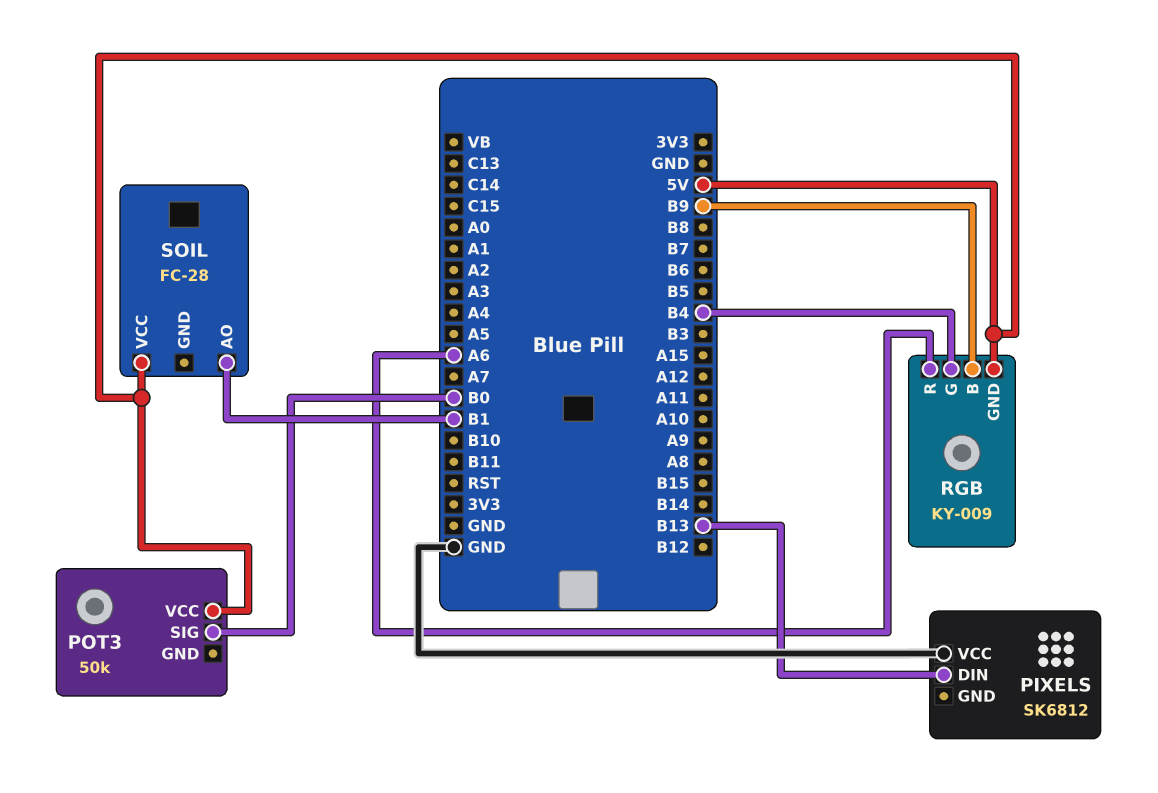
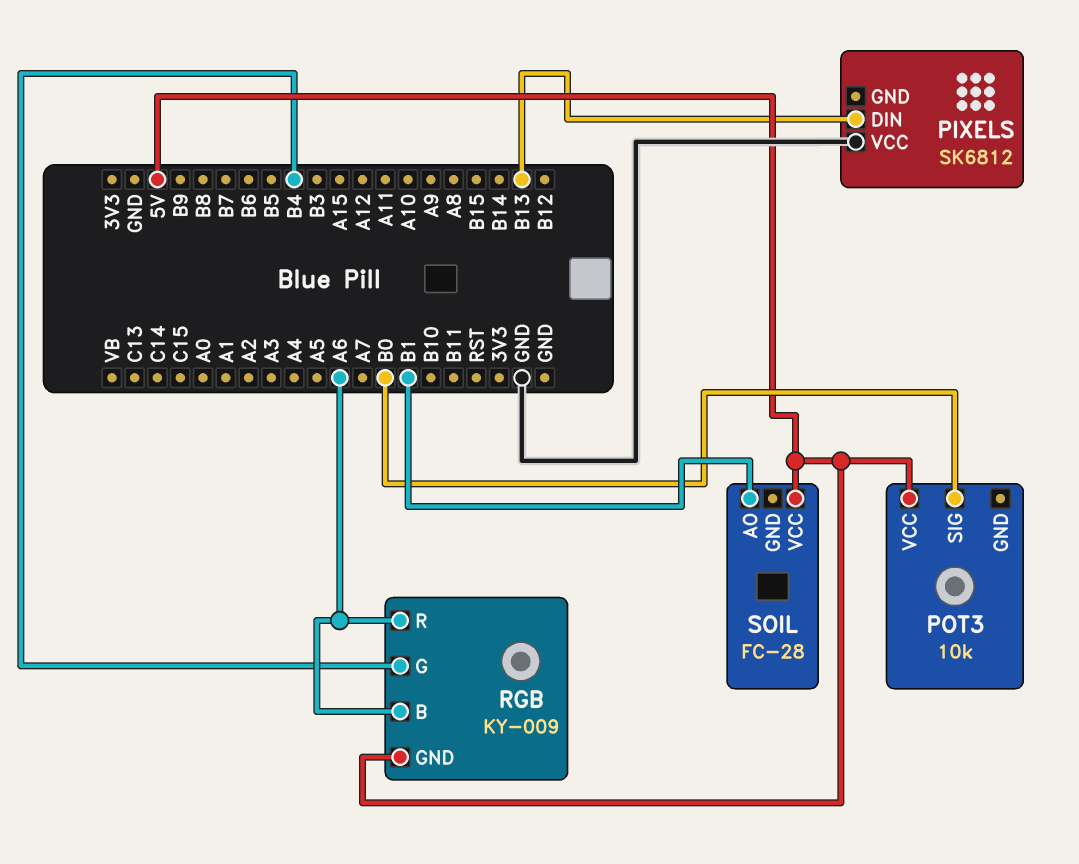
POT3: 50k -> 10k
RGB pin B: B9 -> A6

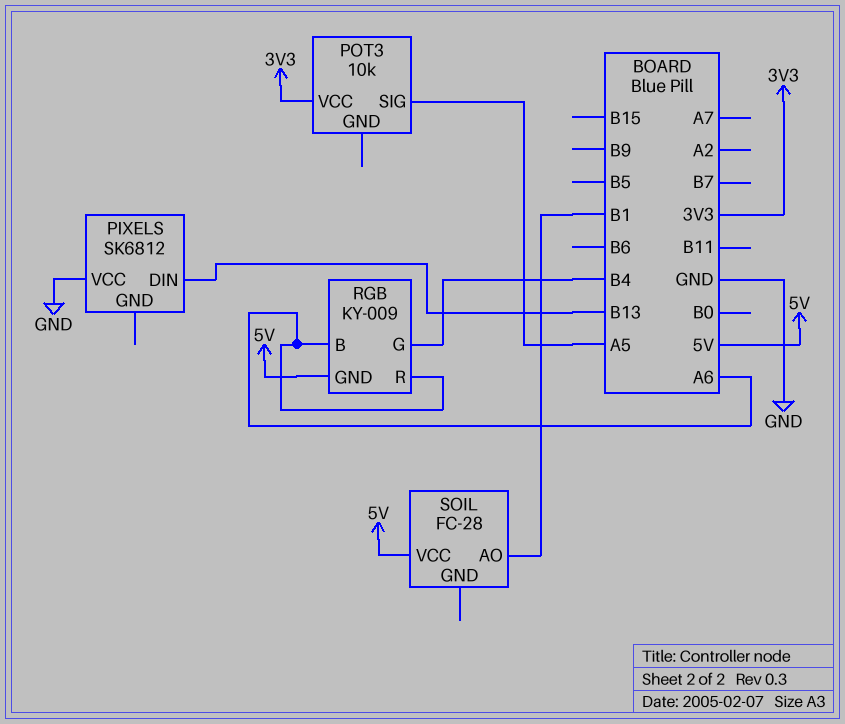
POT3 pin SIG: B0 -> A5
POT3 pin VCC: 5V -> 3V3

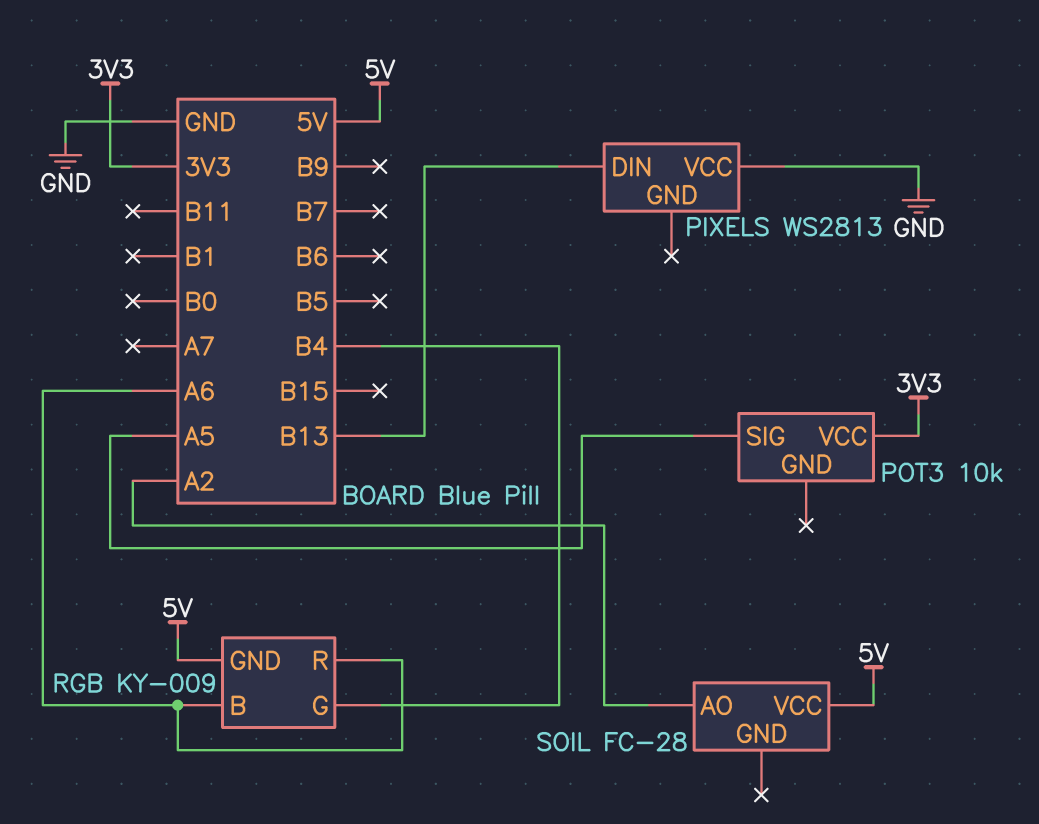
PIXELS: SK6812 -> WS2813
SOIL pin AO: B1 -> A2

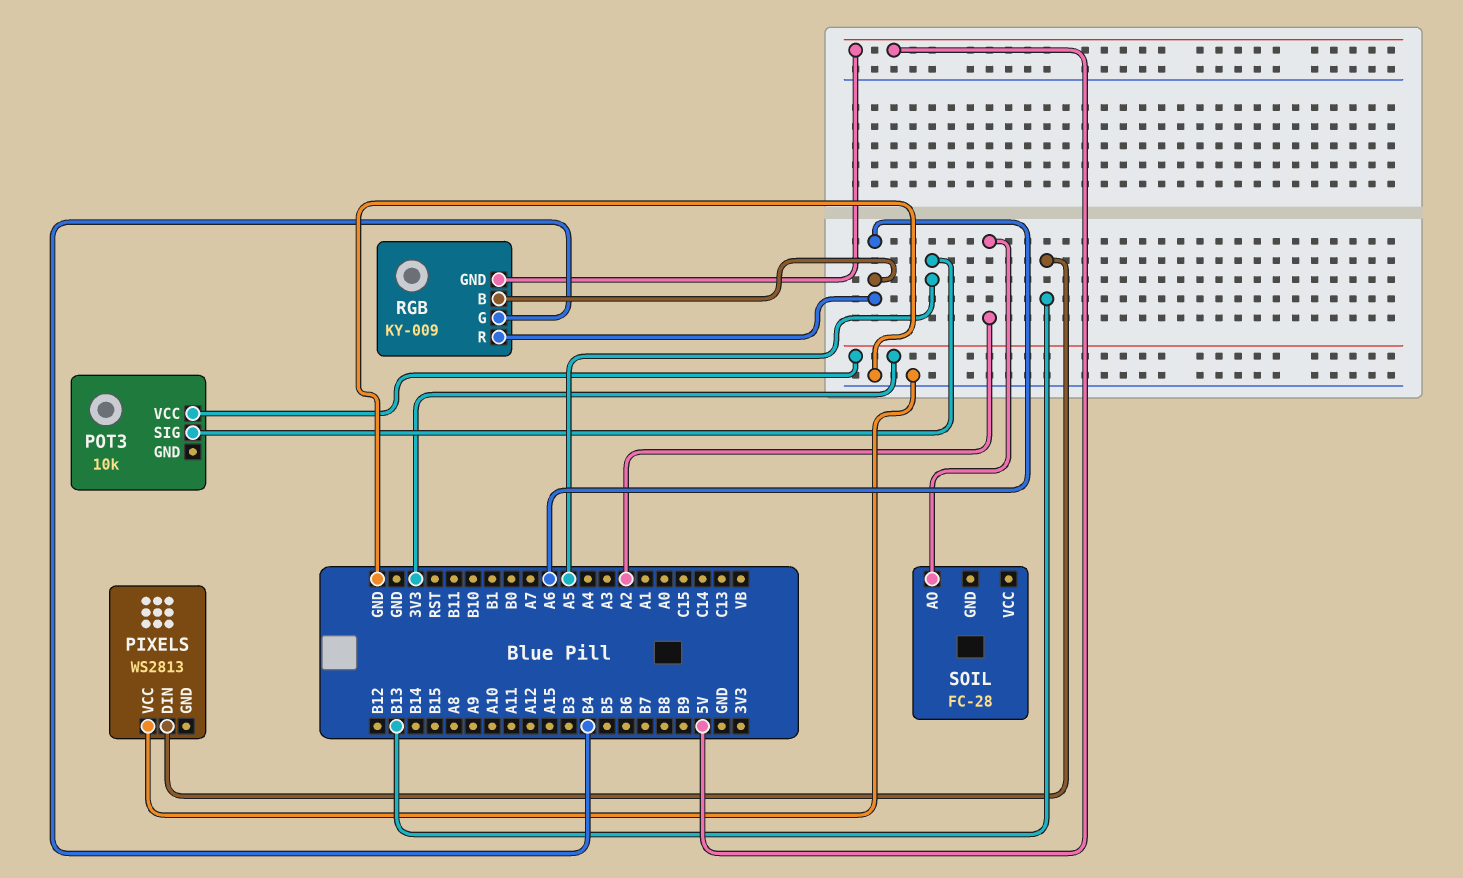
SOIL pin VCC: 5V -> none

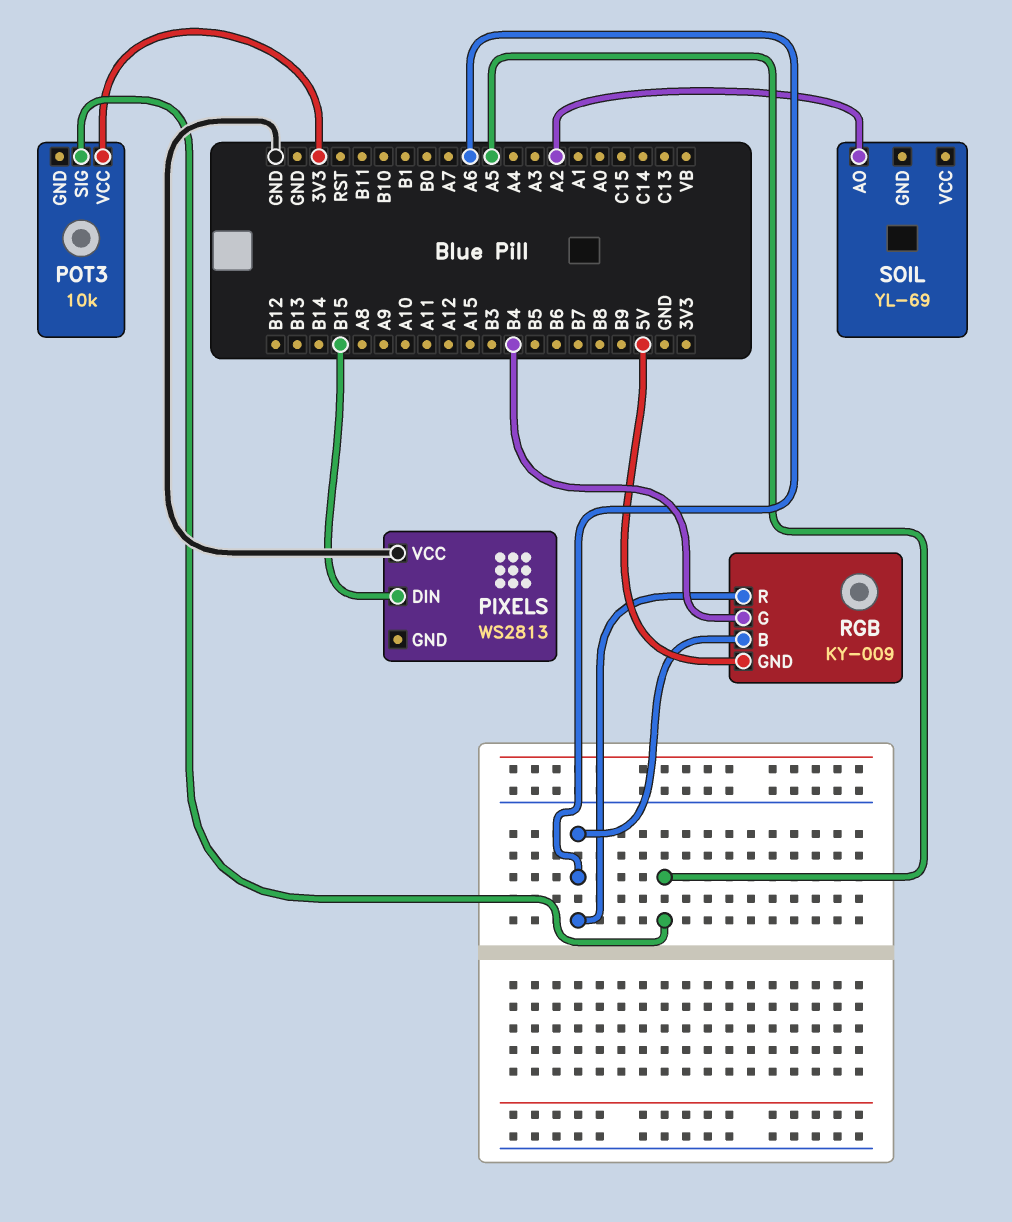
PIXELS pin DIN: B13 -> B15
SOIL: FC-28 -> YL-69

